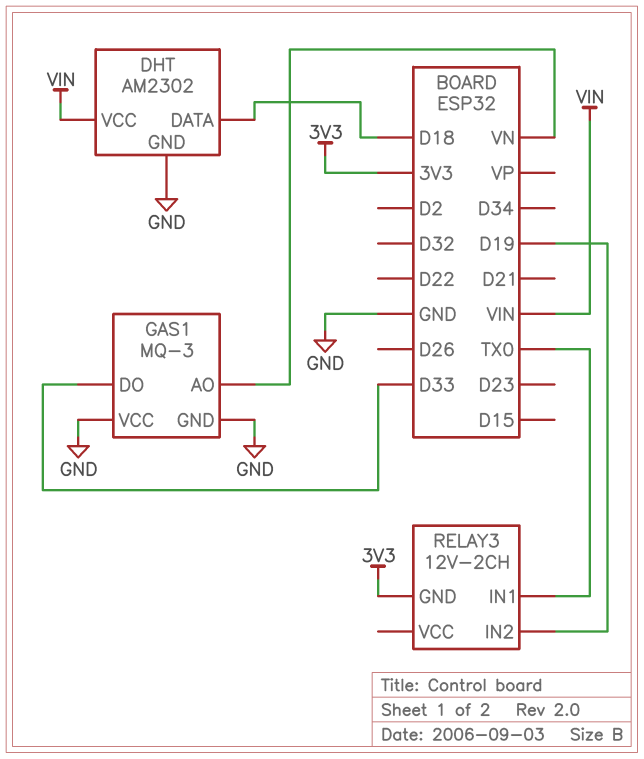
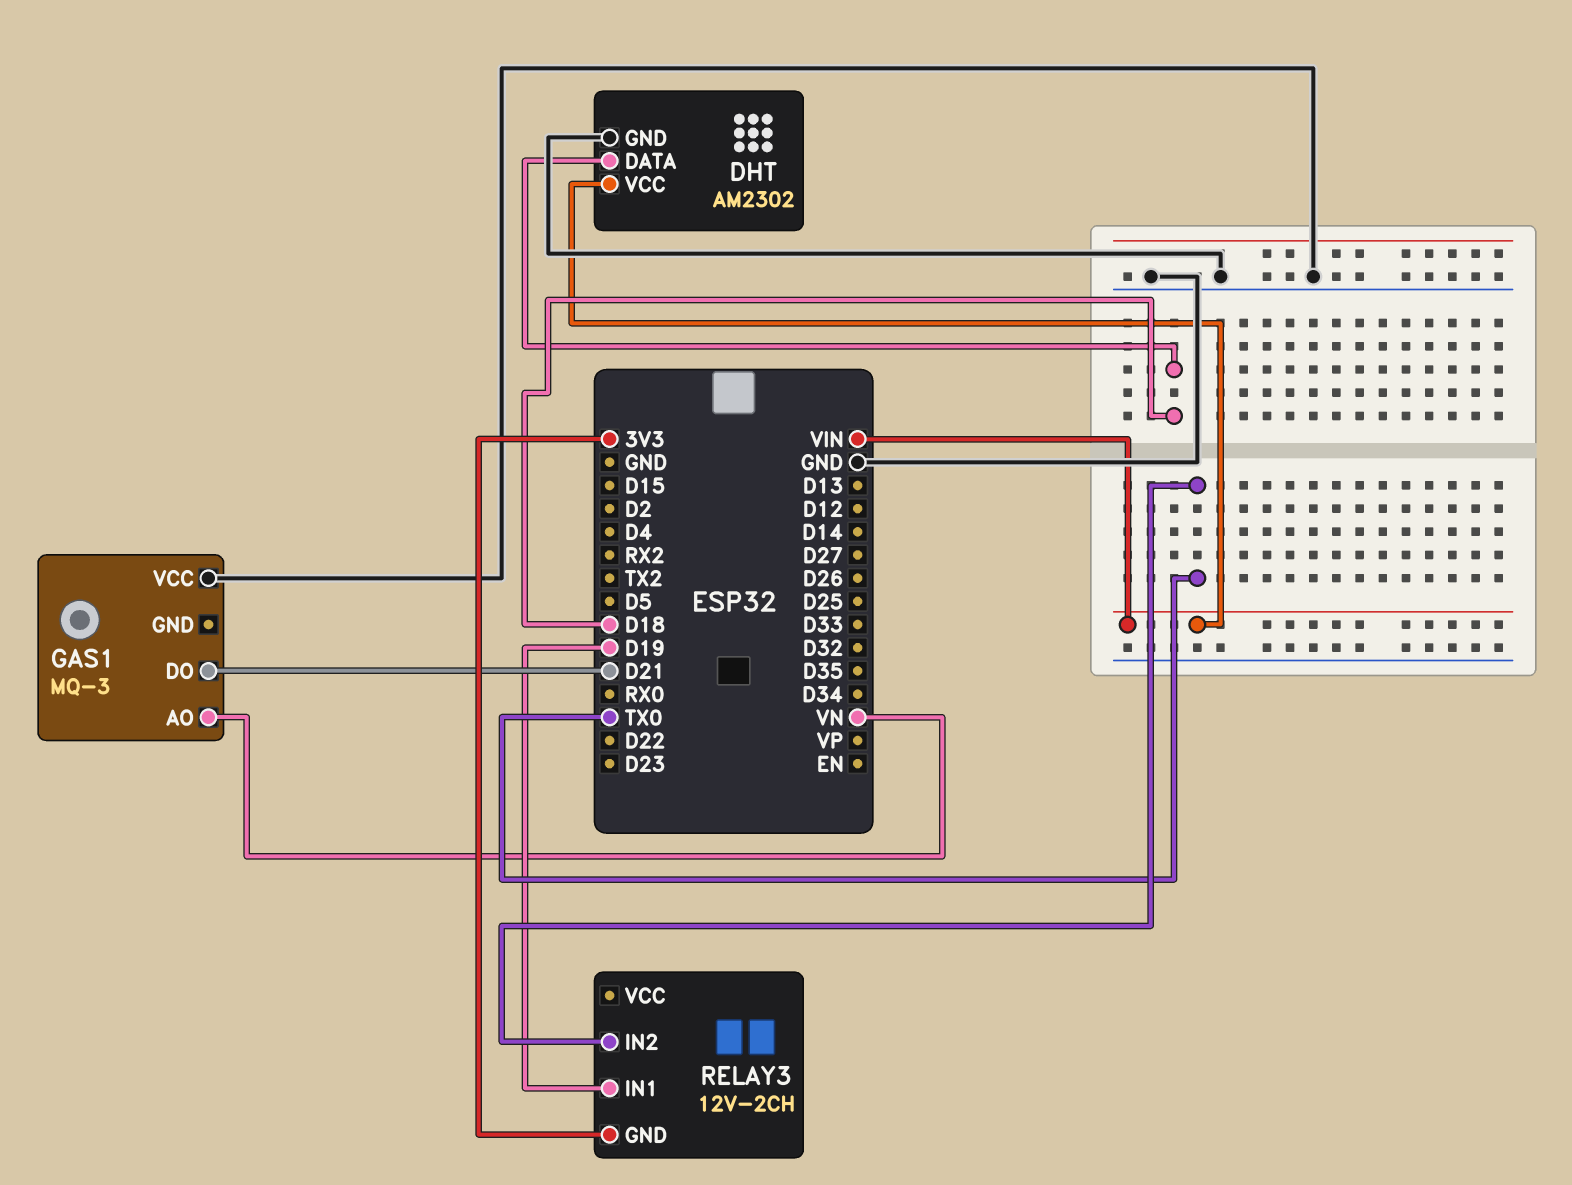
GAS1 pin DO: D33 -> D21
GAS1 pin GND: GND -> none
RELAY3 pin IN1: TX0 -> D19
RELAY3 pin IN2: D19 -> TX0

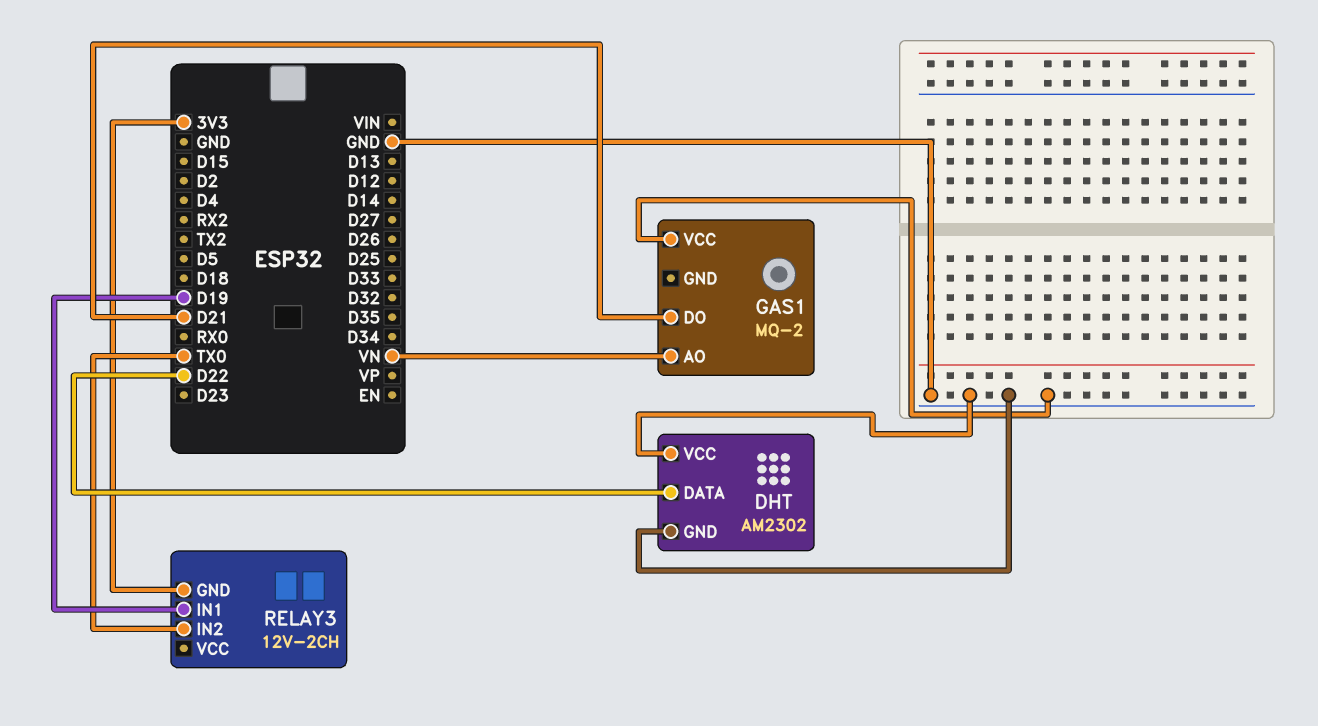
DHT pin DATA: D18 -> D22
DHT pin VCC: VIN -> GND
GAS1: MQ-3 -> MQ-2

